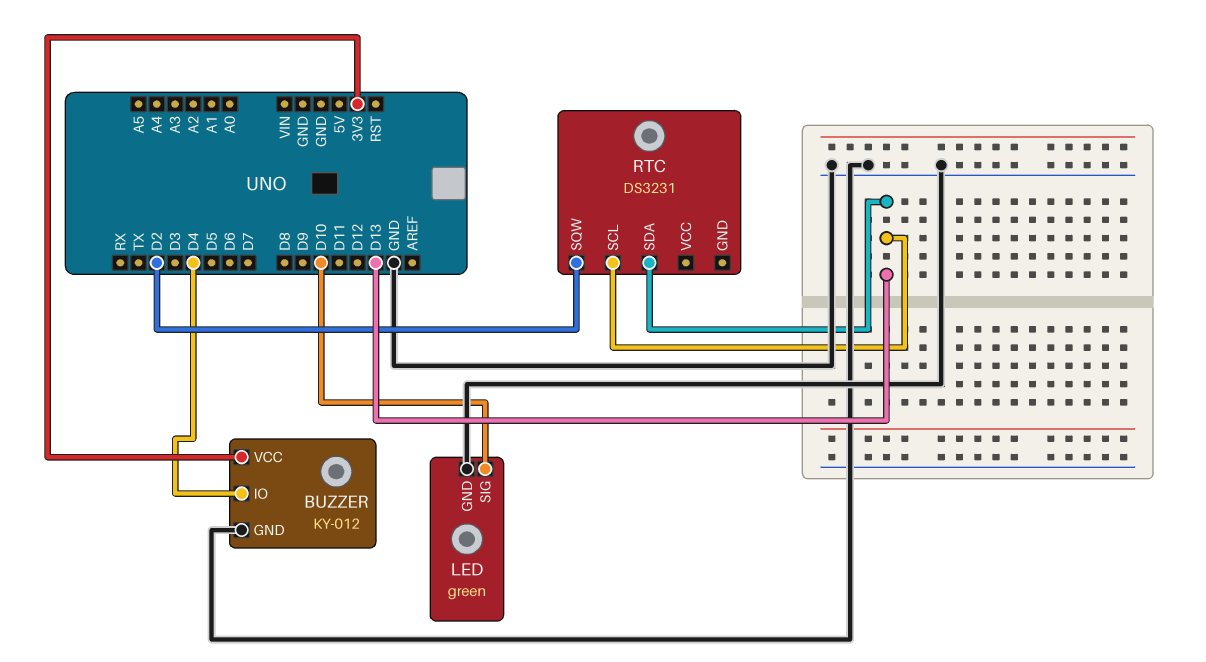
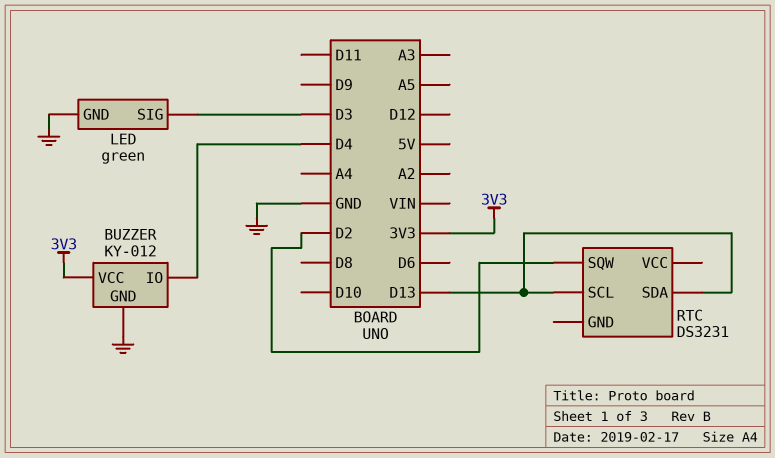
LED pin SIG: D10 -> D3

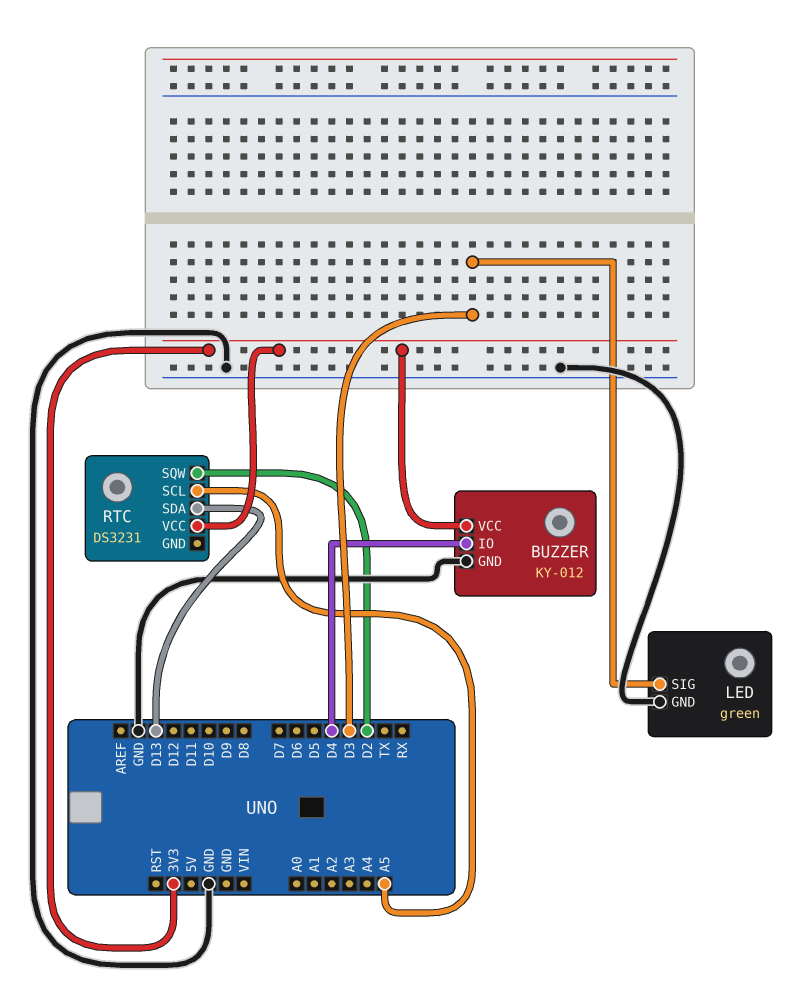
RTC pin SCL: D13 -> A5
RTC pin VCC: none -> 3V3

